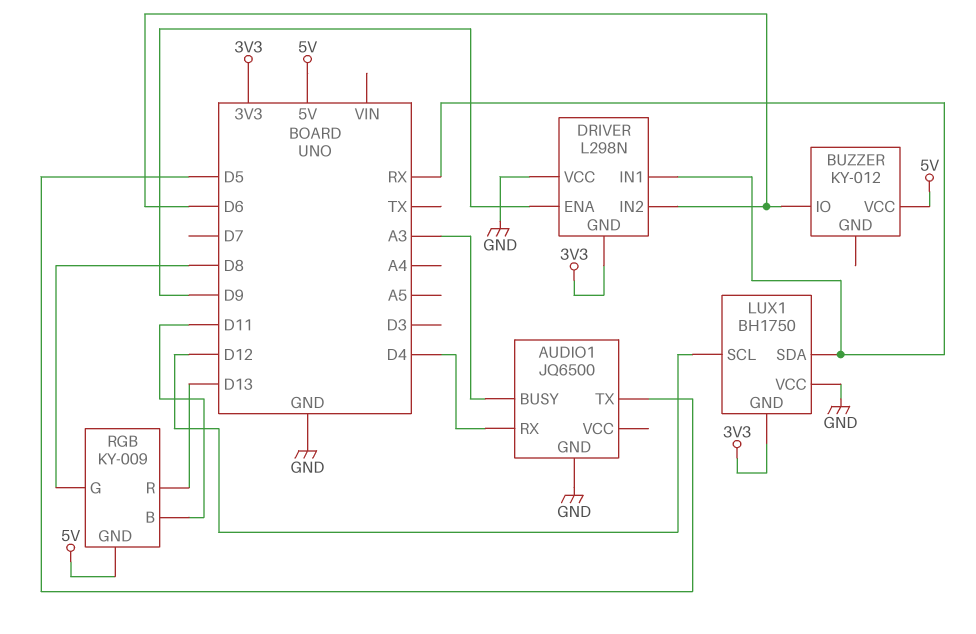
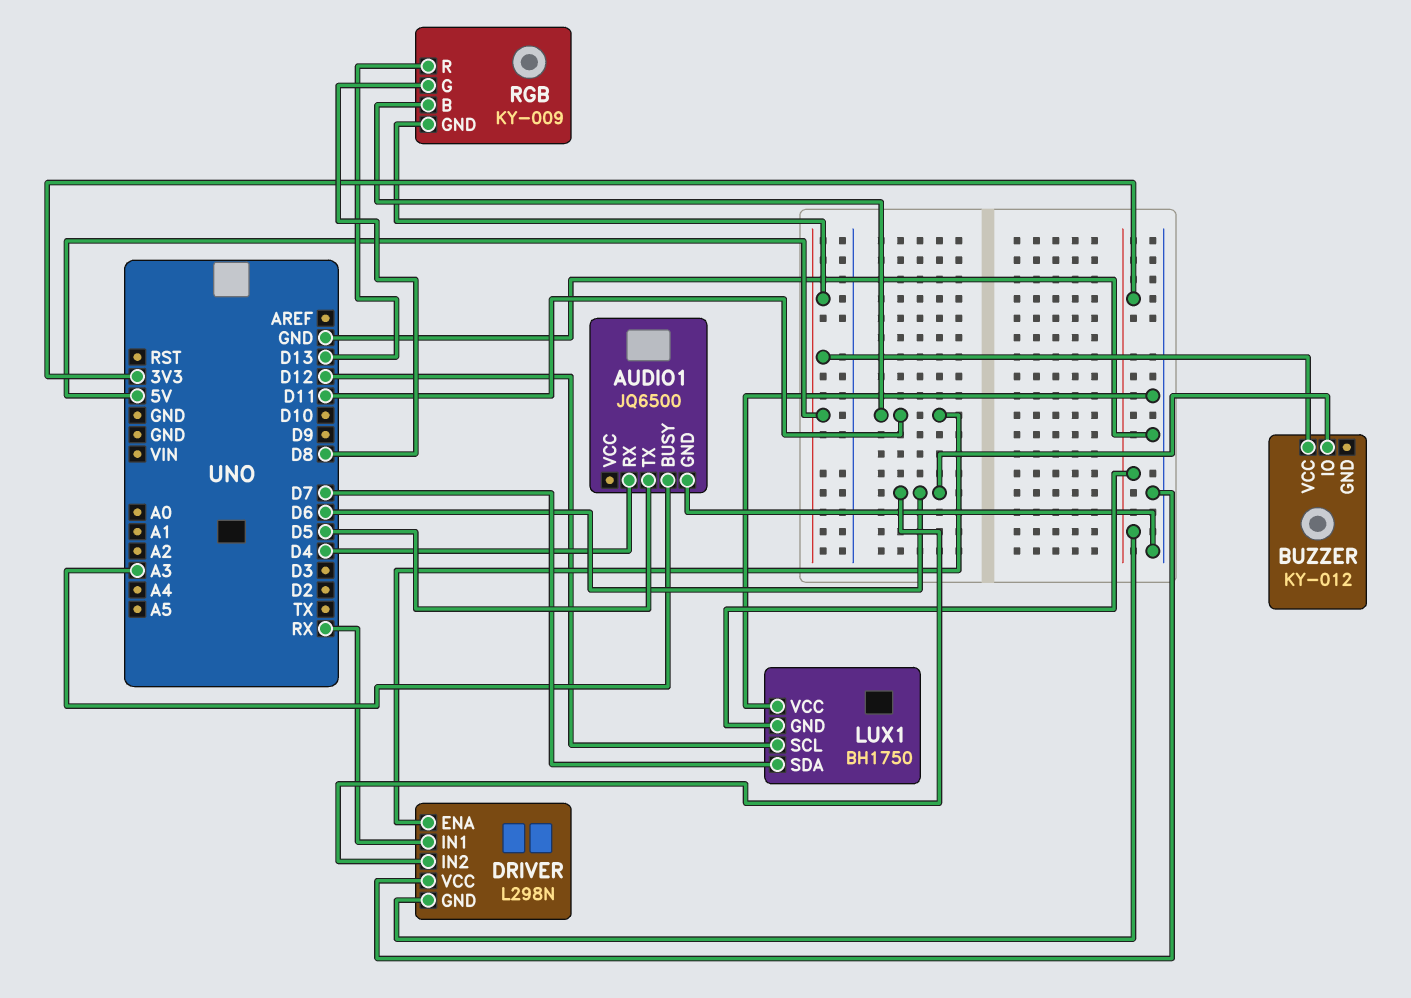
DRIVER pin ENA: D9 -> D11
LUX1 pin SDA: RX -> D7

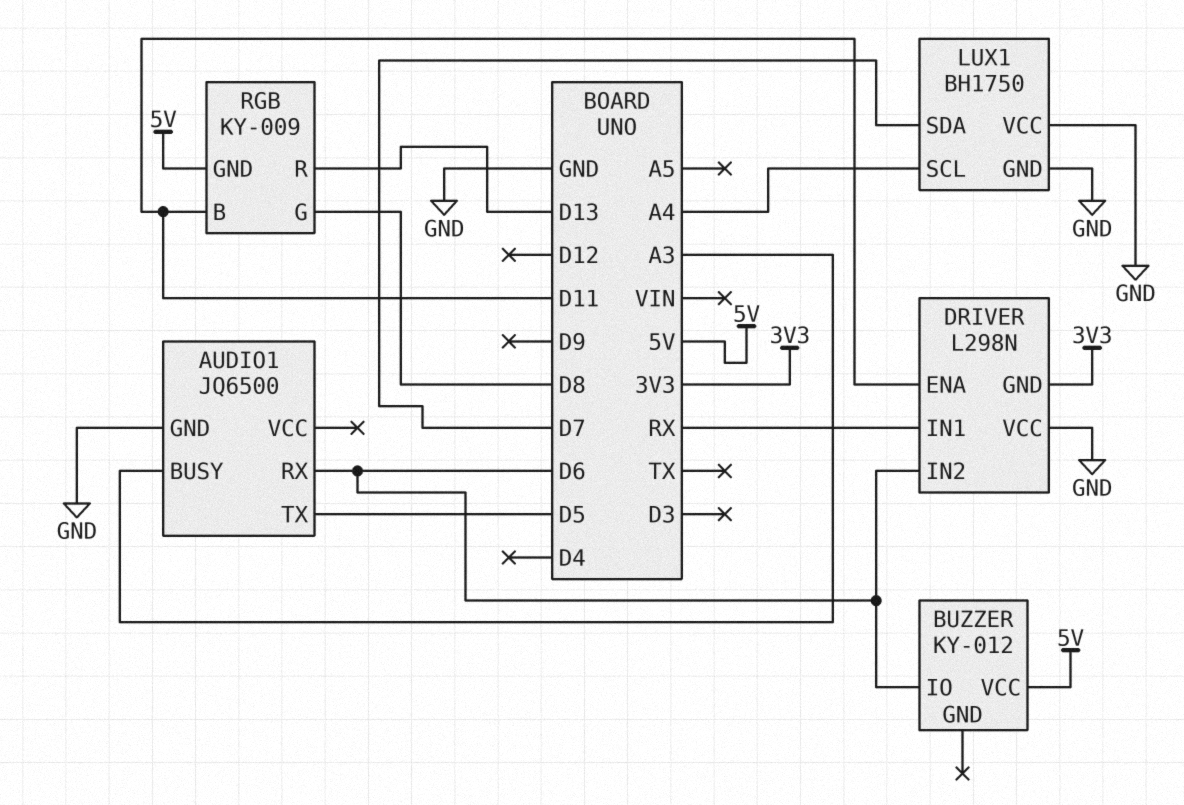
AUDIO1 pin RX: D4 -> D6
LUX1 pin GND: 3V3 -> GND
LUX1 pin SCL: D12 -> A4

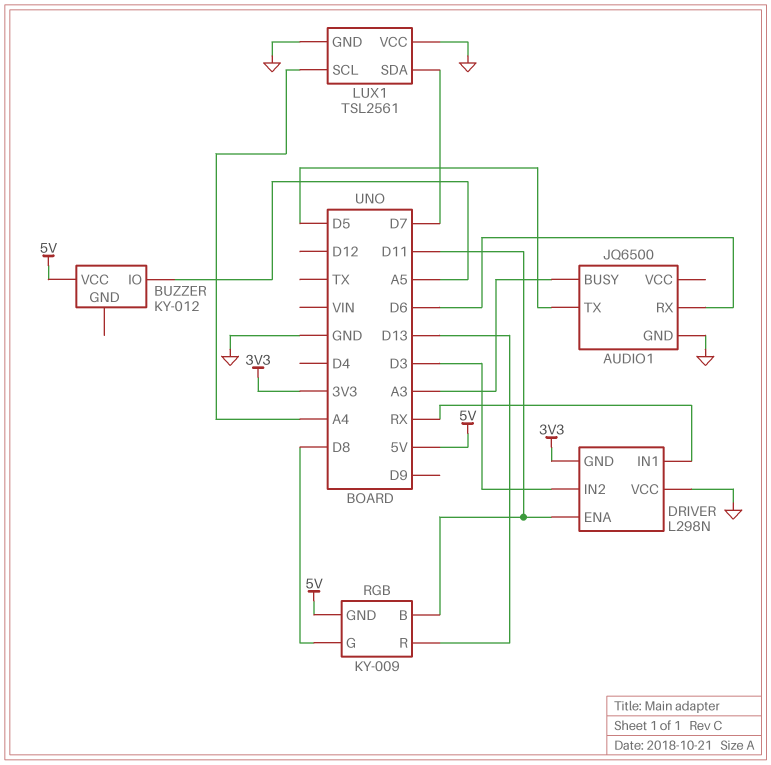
BUZZER pin IO: D6 -> A5
DRIVER pin IN2: D6 -> D3
LUX1: BH1750 -> TSL2561

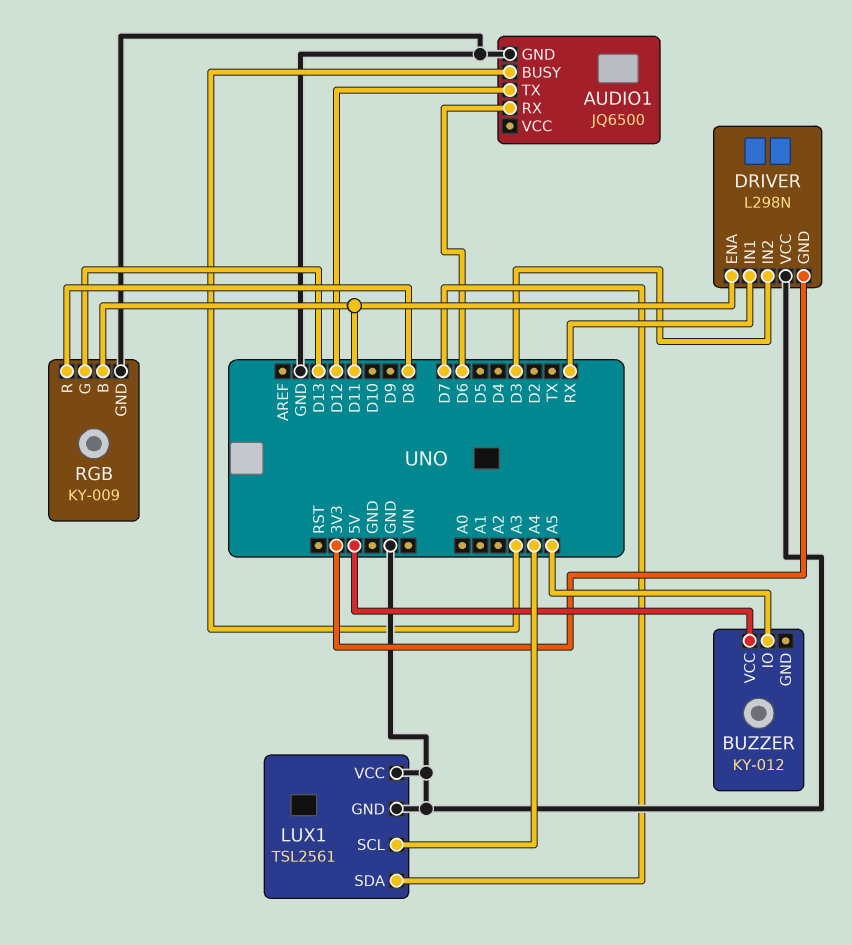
AUDIO1 pin TX: D5 -> D12
RGB pin G: D8 -> D13
RGB pin GND: 5V -> GND
RGB pin R: D13 -> D8

